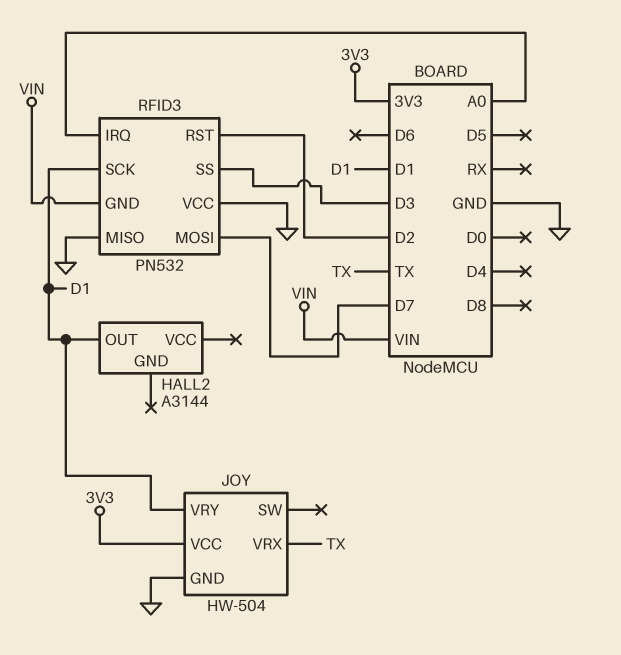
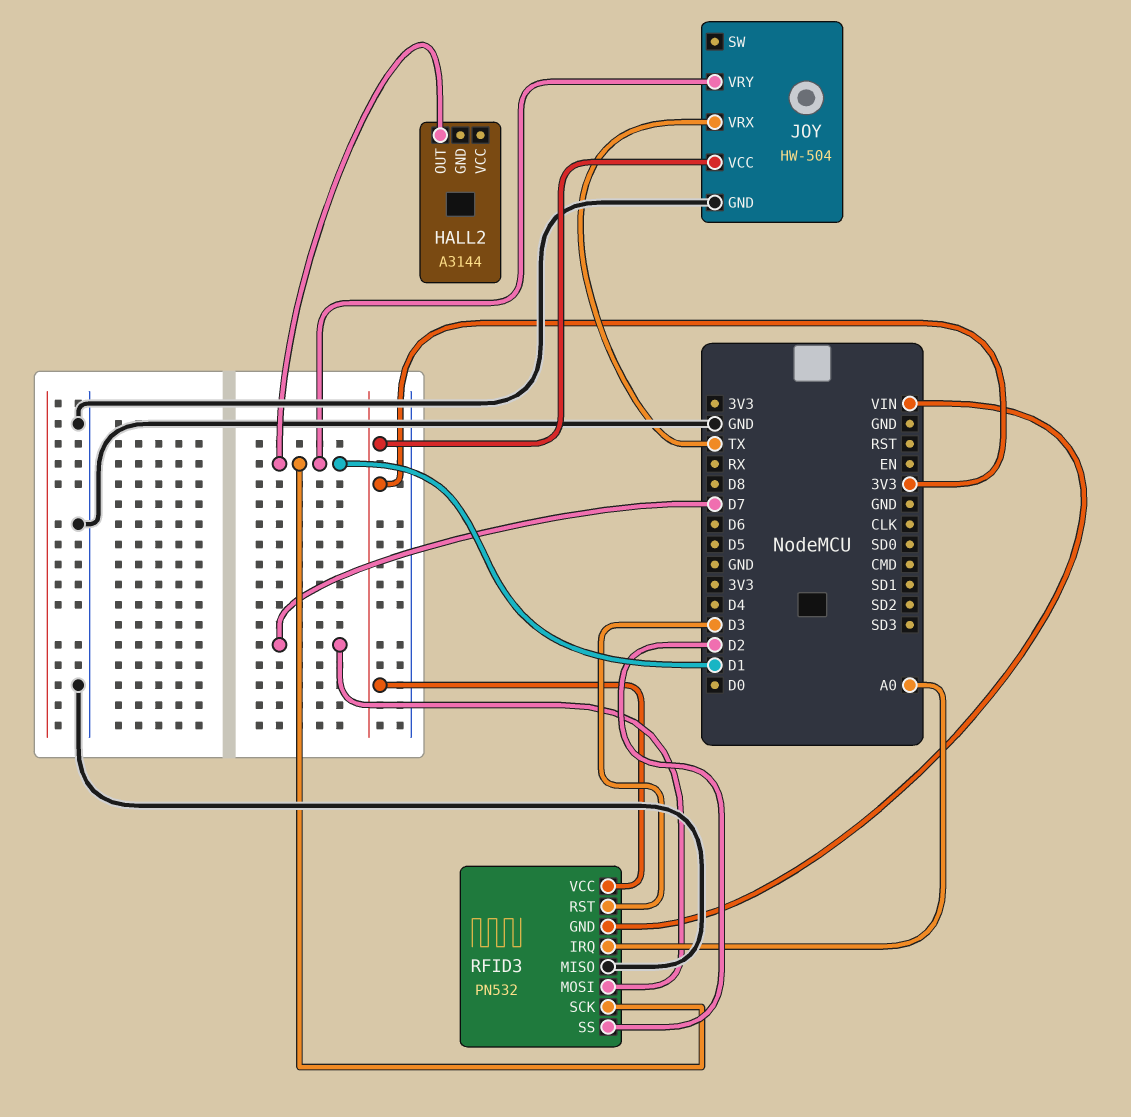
RFID3 pin RST: D2 -> D3
RFID3 pin SS: D3 -> D2
RFID3 pin VCC: GND -> 3V3

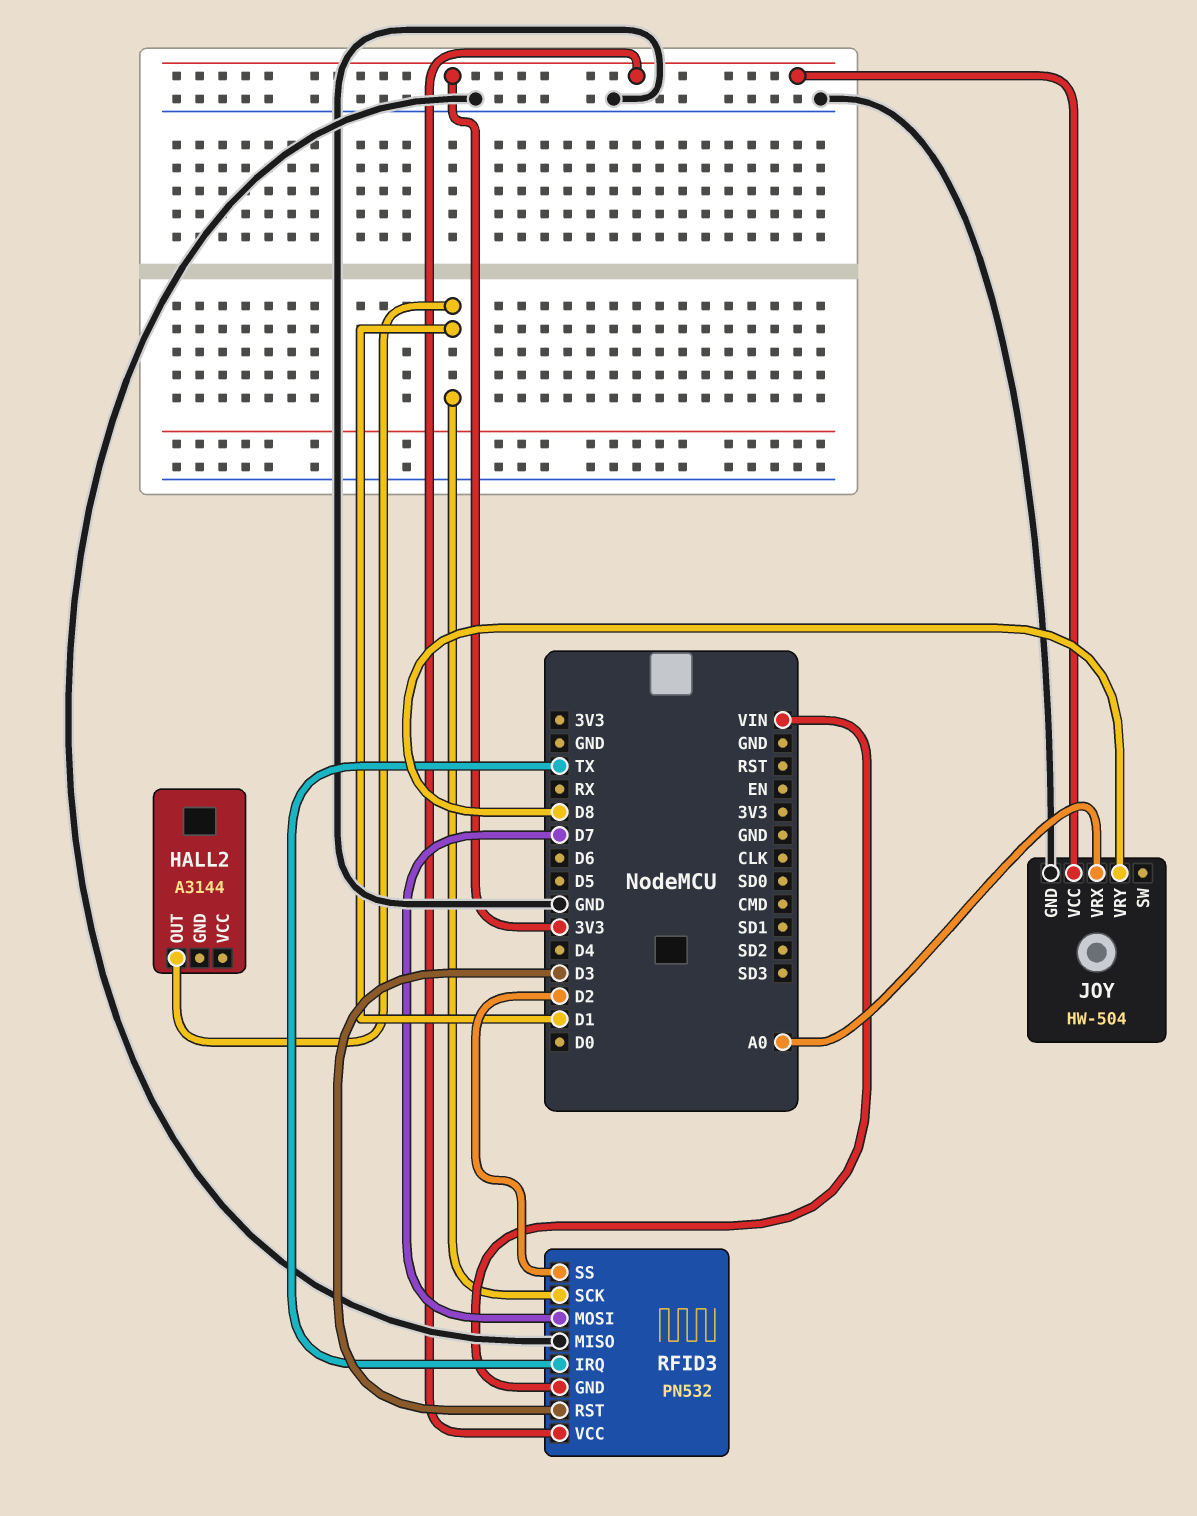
JOY pin VRX: TX -> A0
JOY pin VRY: D1 -> D8
RFID3 pin IRQ: A0 -> TX

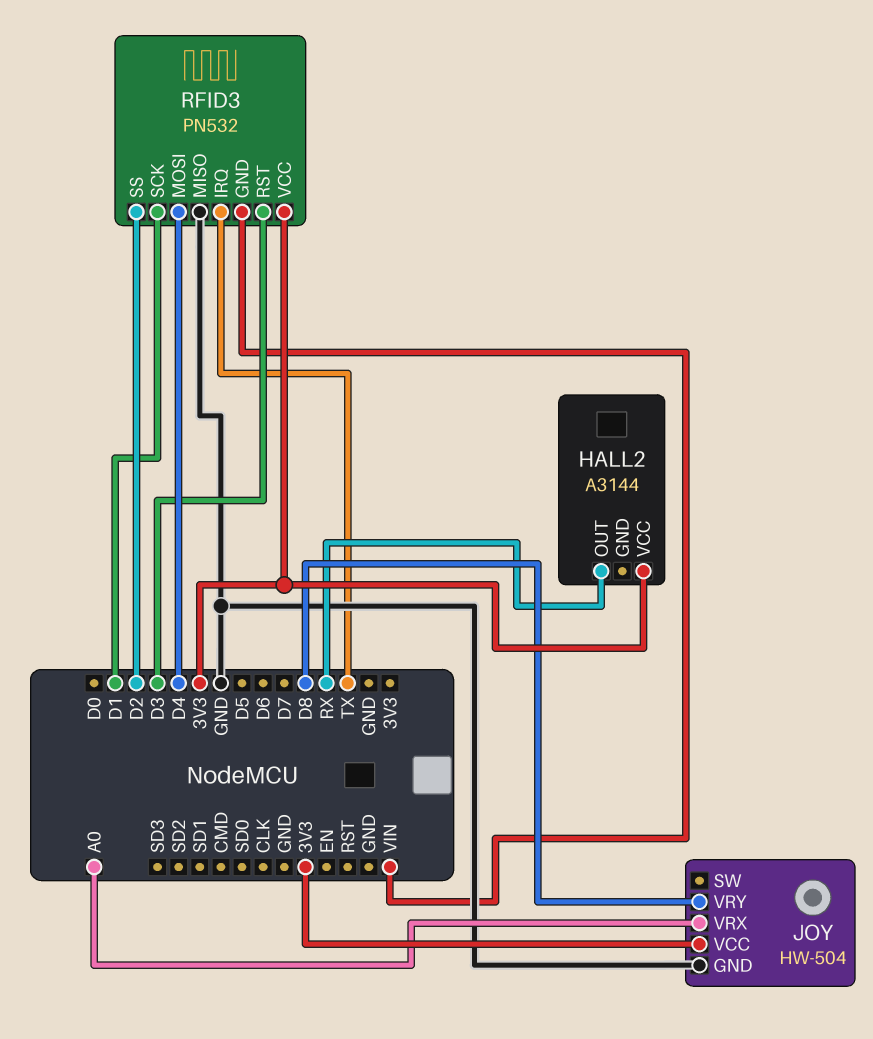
HALL2 pin OUT: D1 -> RX
HALL2 pin VCC: none -> 3V3
RFID3 pin MOSI: D7 -> D4

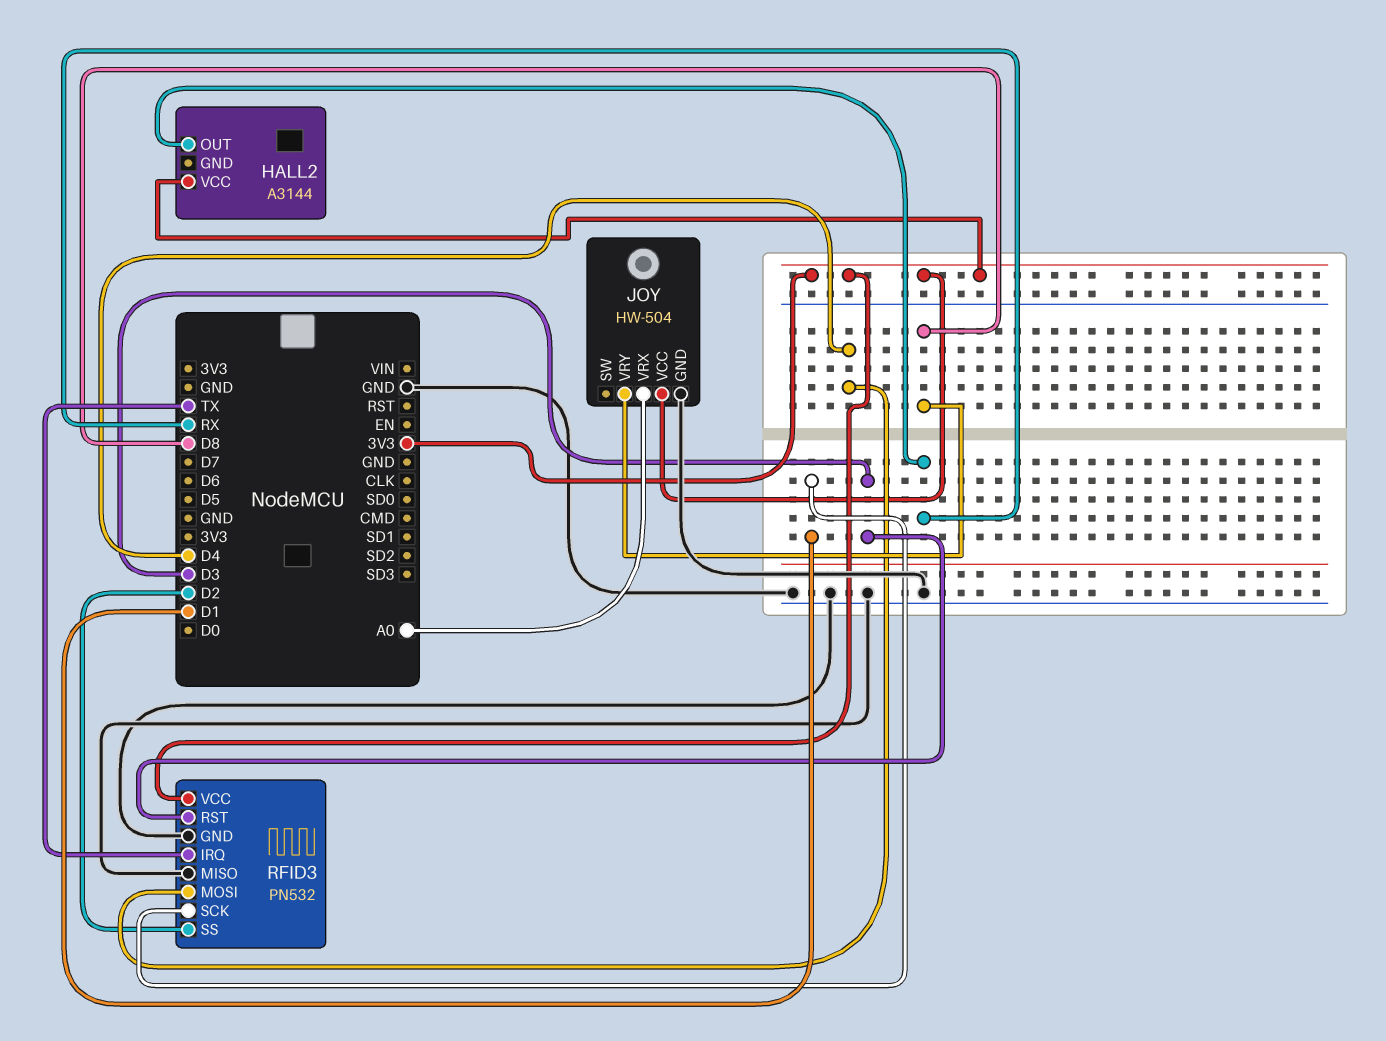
RFID3 pin GND: VIN -> GND

